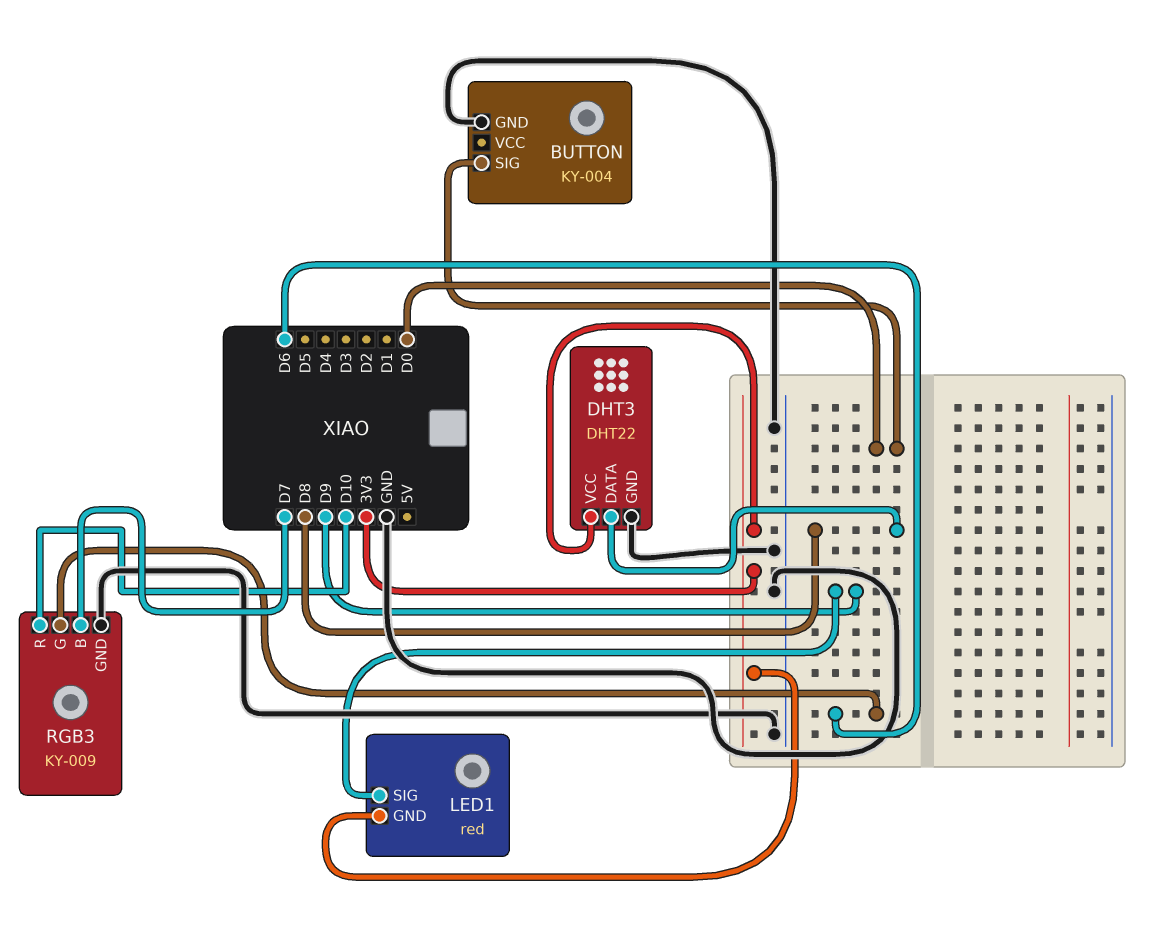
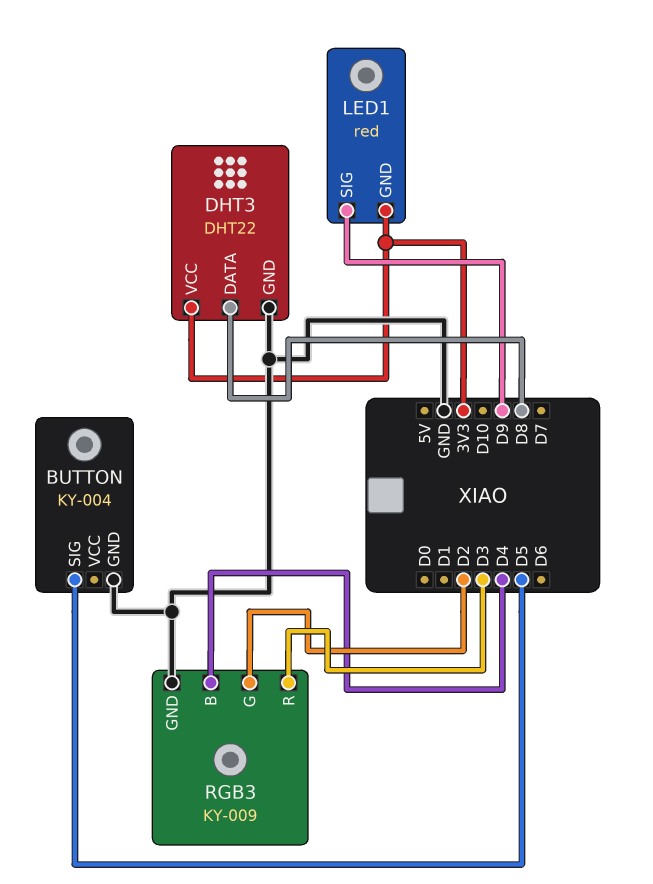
BUTTON pin SIG: D0 -> D5
RGB3 pin B: D7 -> D4
RGB3 pin G: D6 -> D2
RGB3 pin R: D10 -> D3

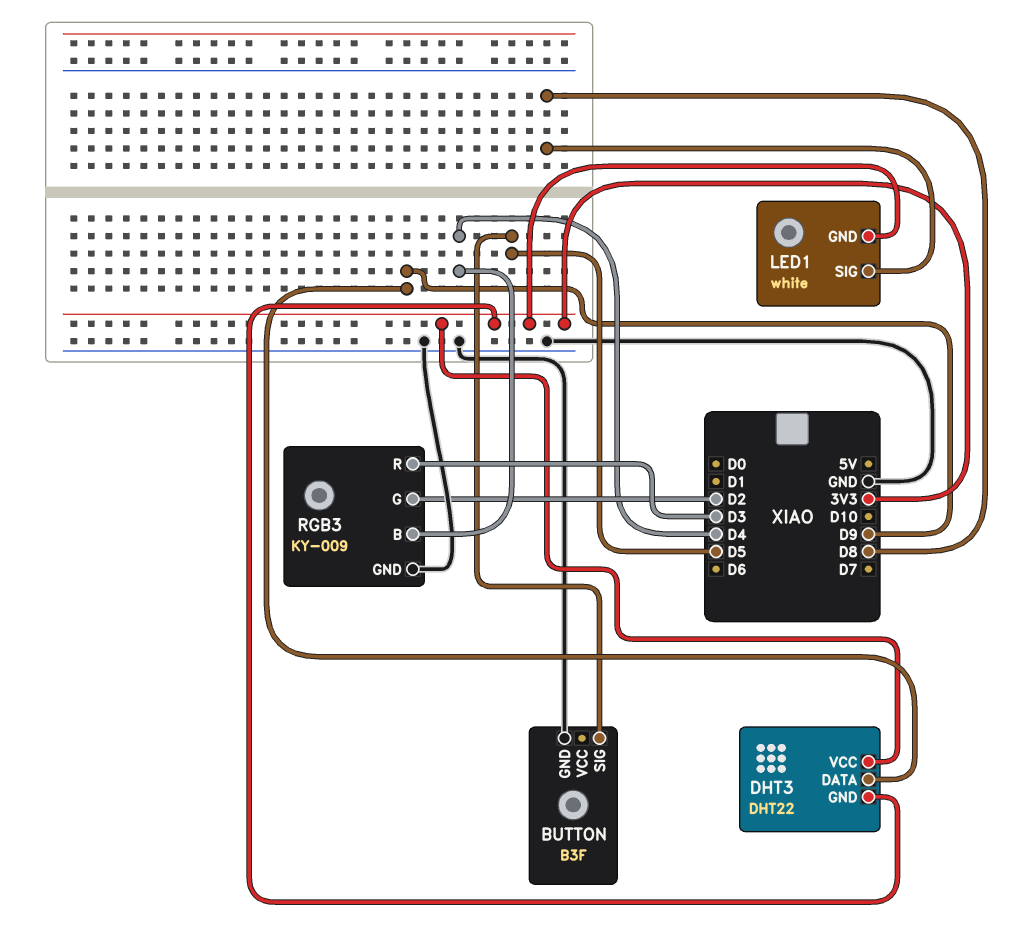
BUTTON: KY-004 -> B3F
DHT3 pin DATA: D8 -> D9
DHT3 pin GND: GND -> 3V3
LED1: red -> white
LED1 pin SIG: D9 -> D8

